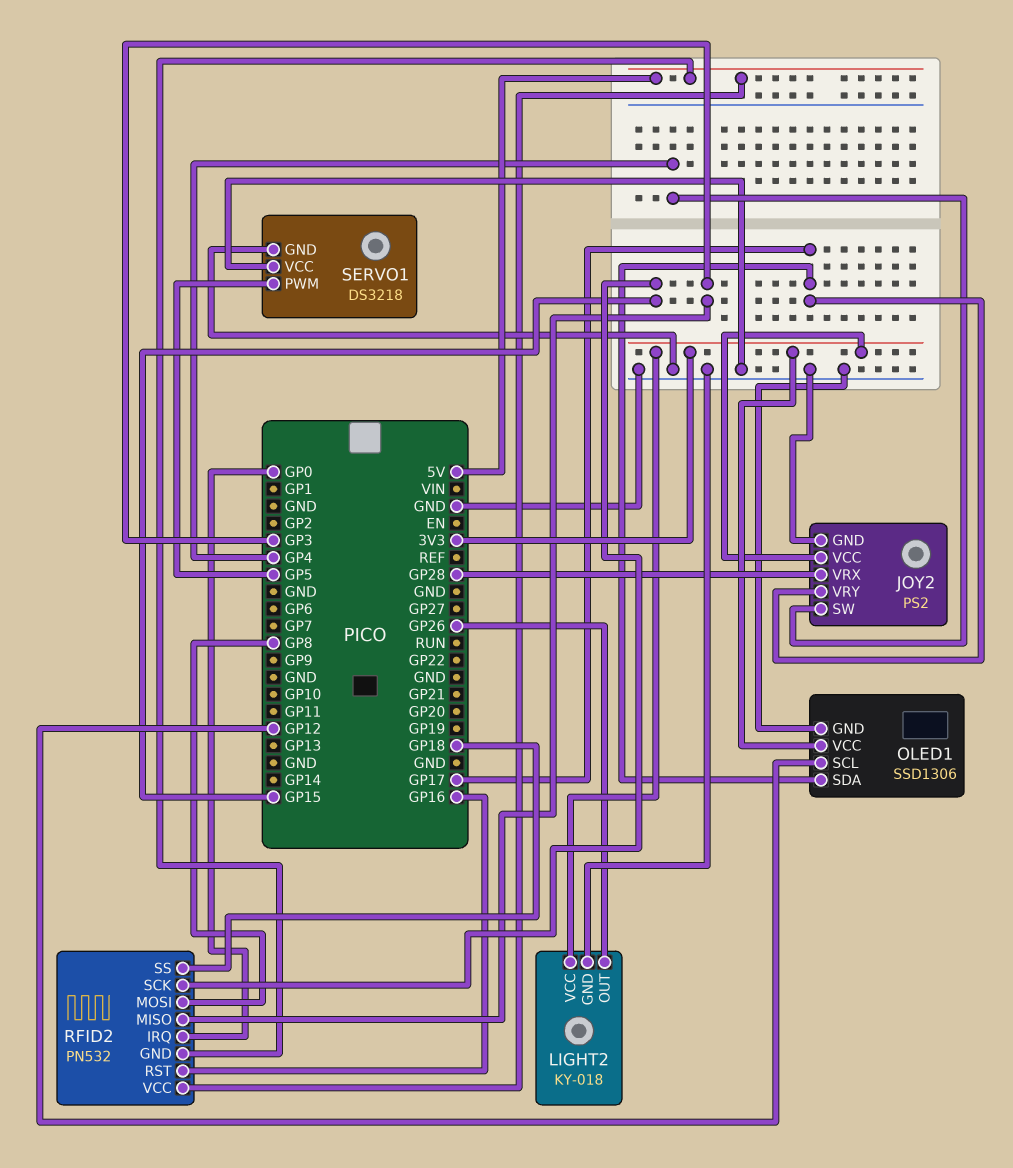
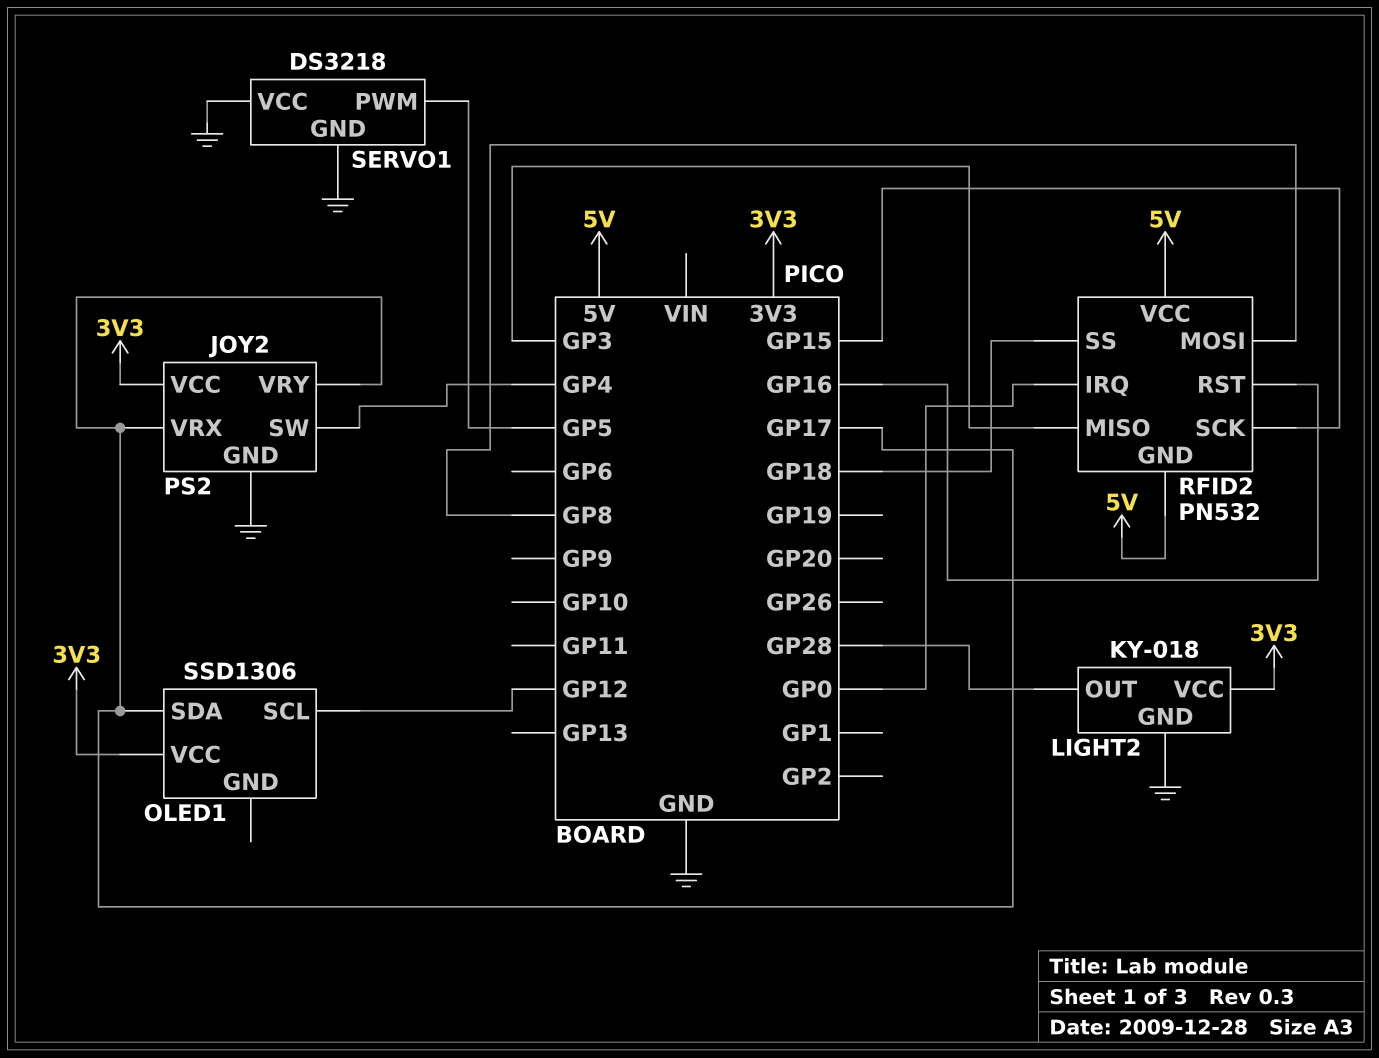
JOY2 pin VRX: GP28 -> GP17
LIGHT2 pin OUT: GP26 -> GP28
OLED1 pin GND: GND -> none

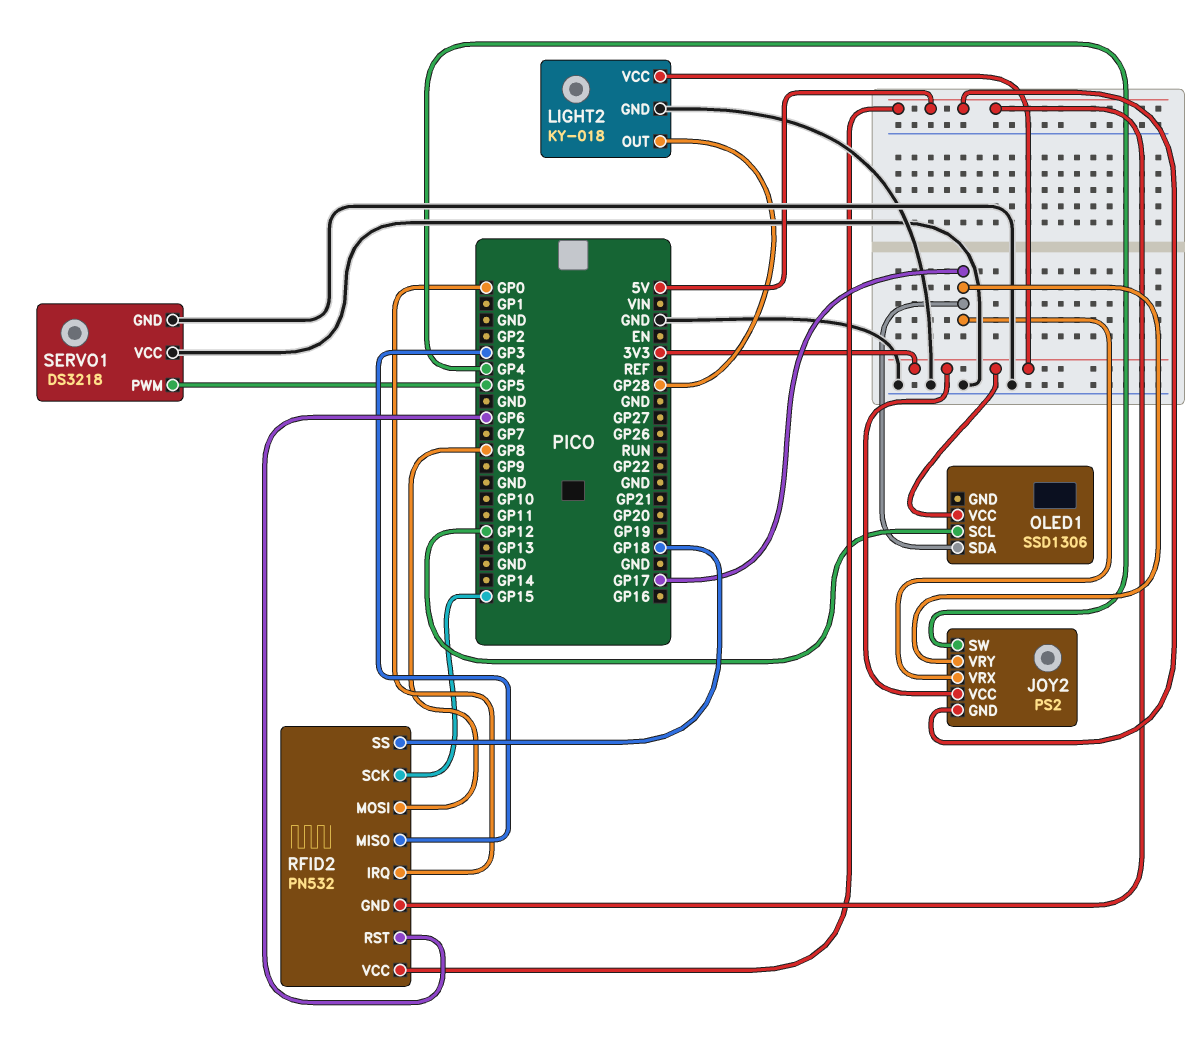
JOY2 pin GND: GND -> 5V
RFID2 pin RST: GP16 -> GP6

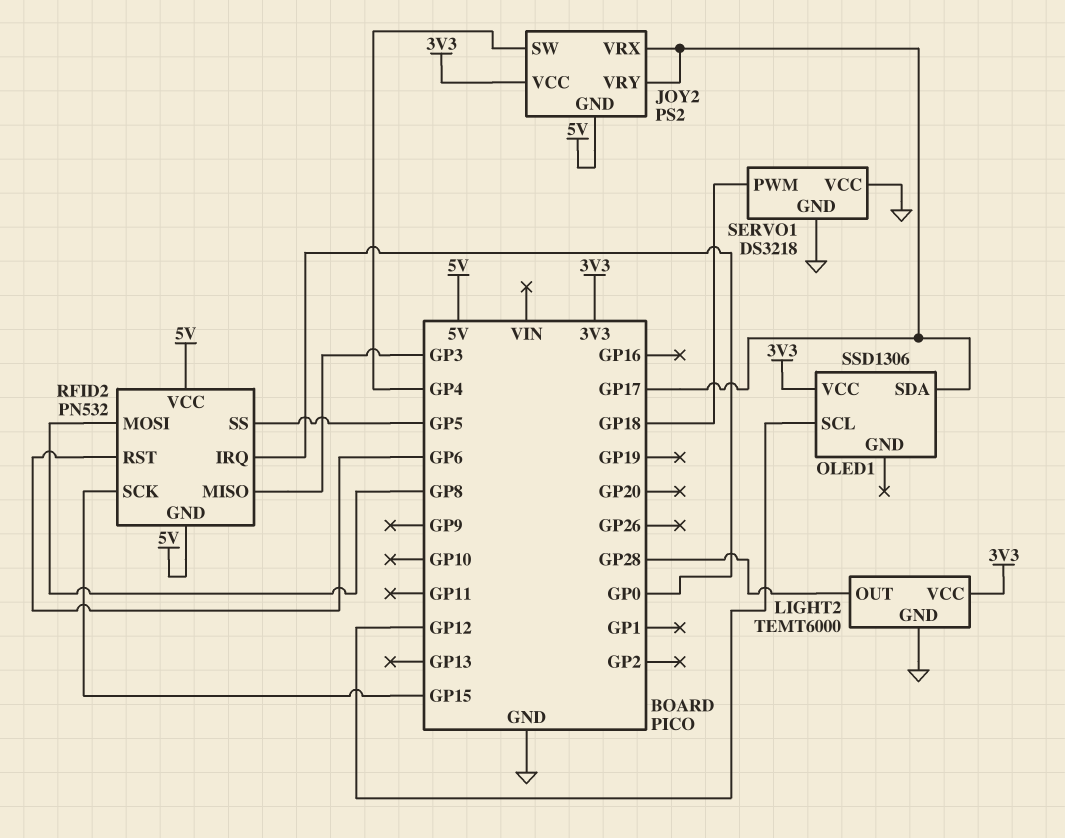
LIGHT2: KY-018 -> TEMT6000
RFID2 pin SS: GP18 -> GP5
SERVO1 pin PWM: GP5 -> GP18

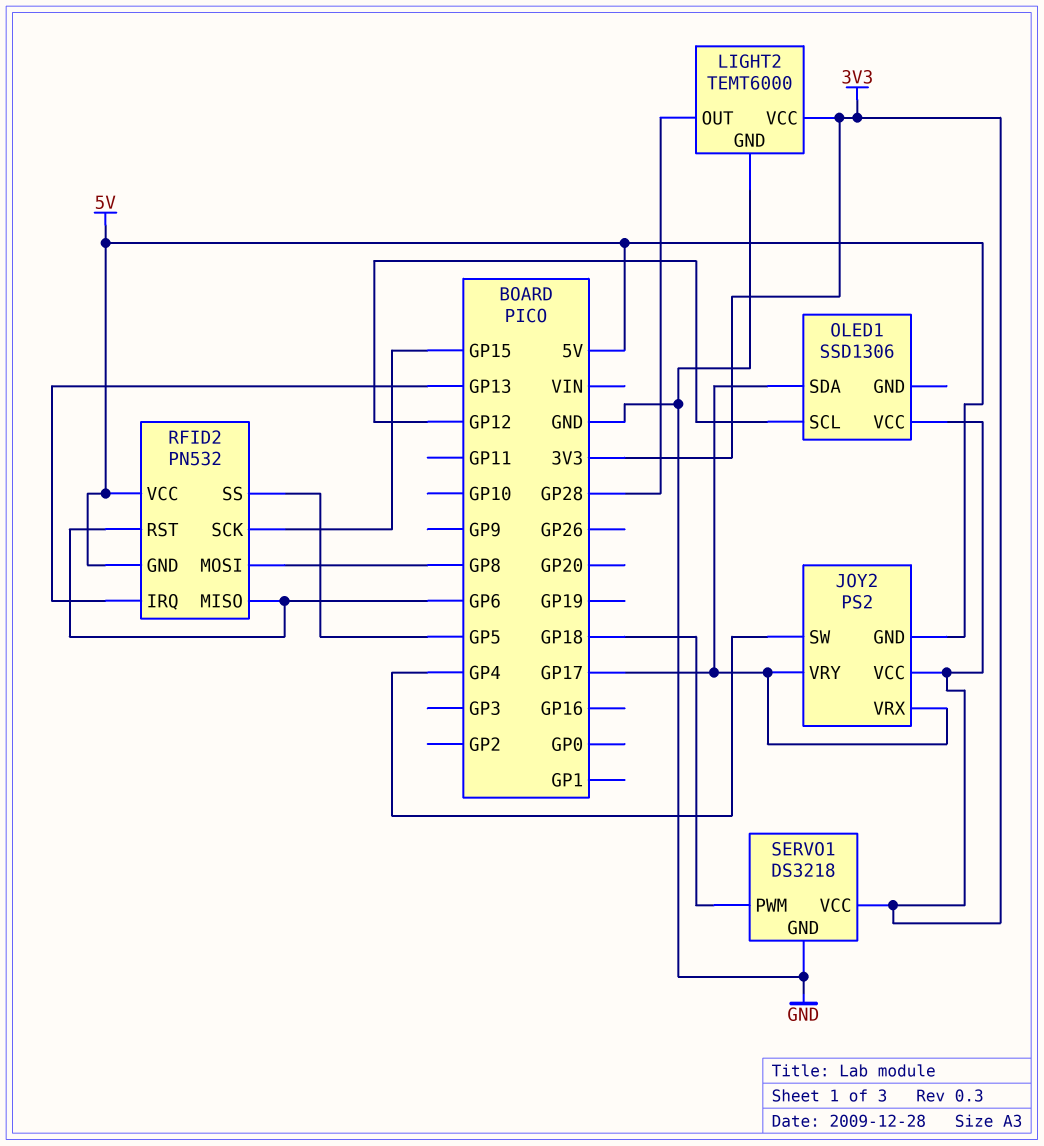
RFID2 pin IRQ: GP0 -> GP13
RFID2 pin MISO: GP3 -> GP6
SERVO1 pin VCC: GND -> 3V3

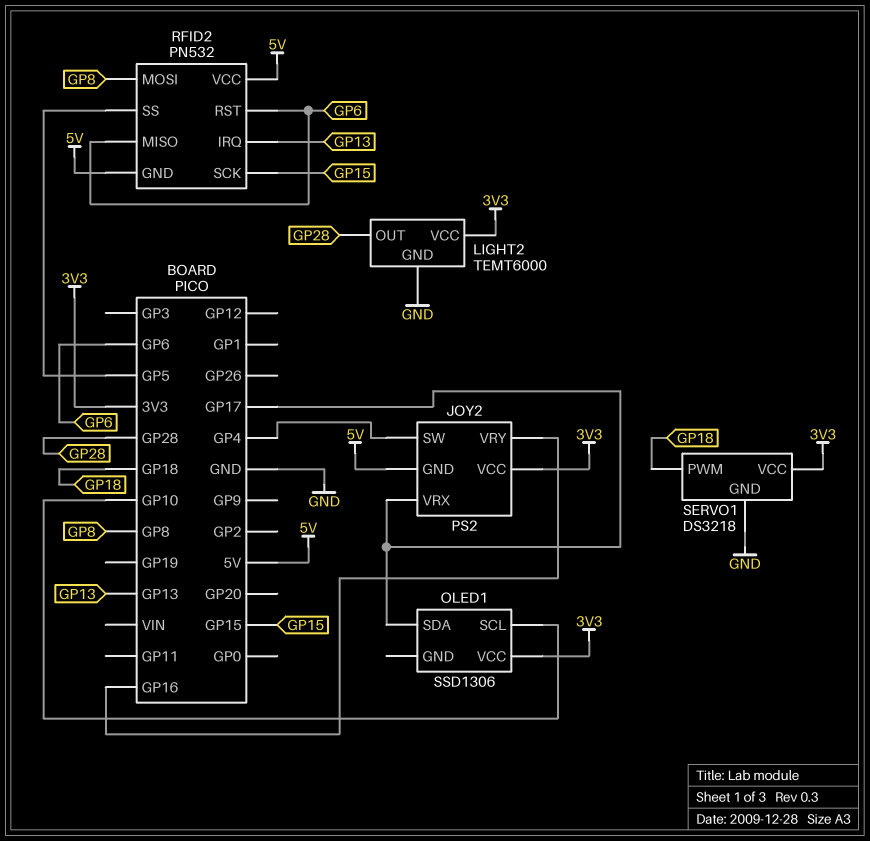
JOY2 pin VRY: GP17 -> GP16
OLED1 pin SCL: GP12 -> GP10

